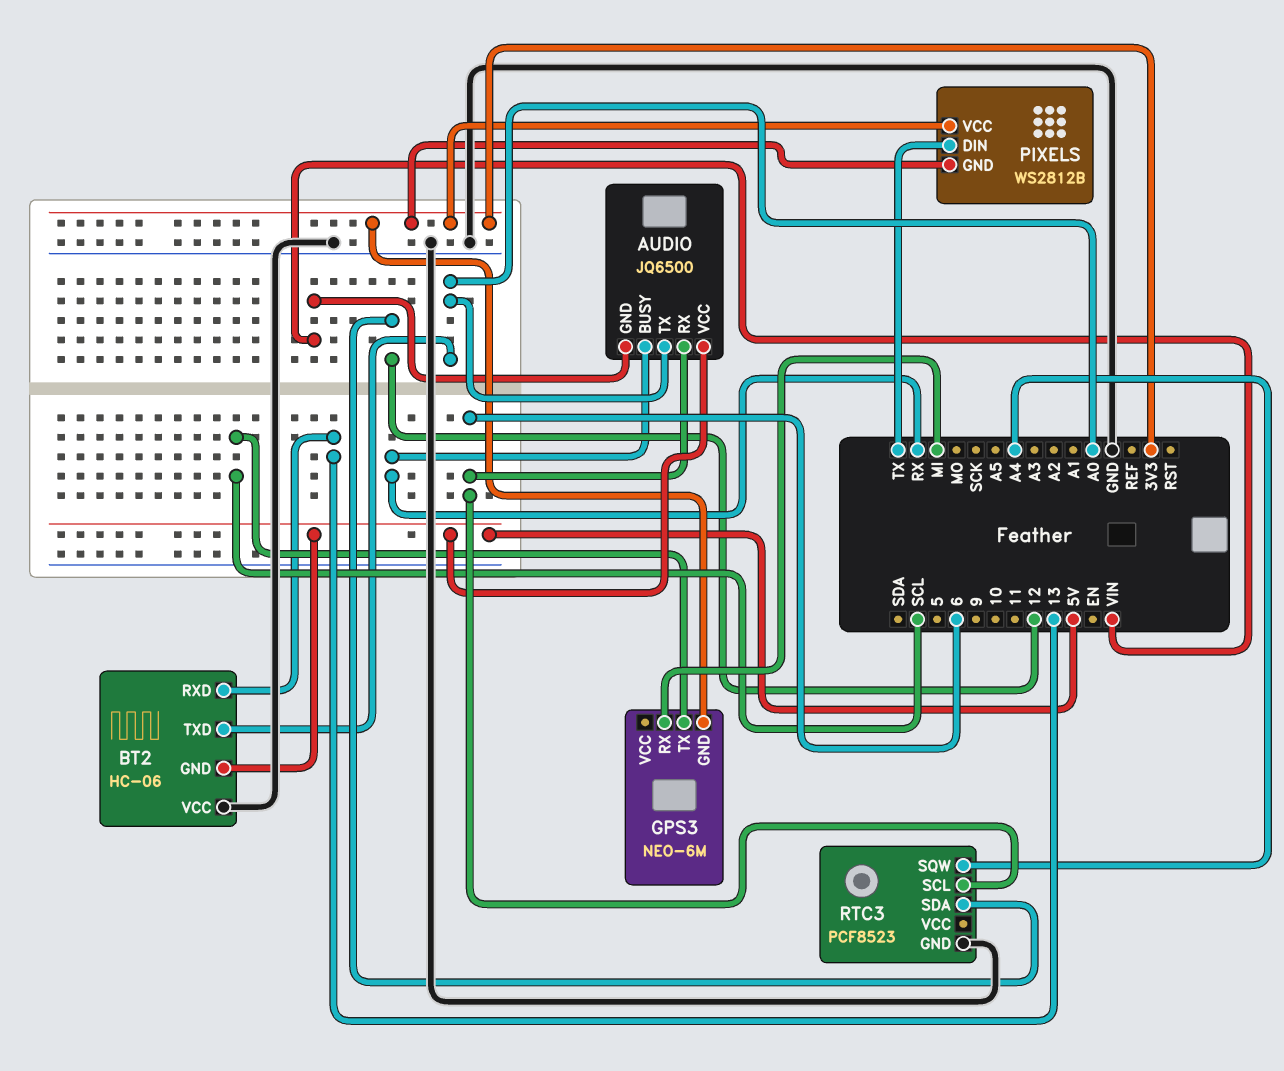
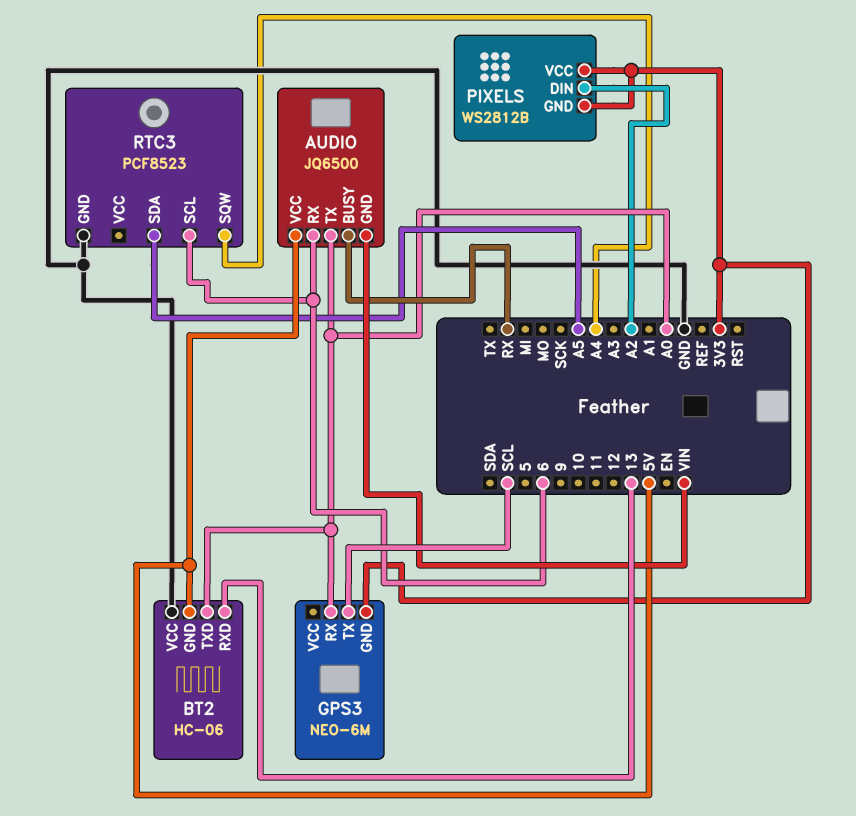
GPS3 pin RX: MI -> A0
PIXELS pin DIN: TX -> A2
RTC3 pin SDA: 12 -> A5

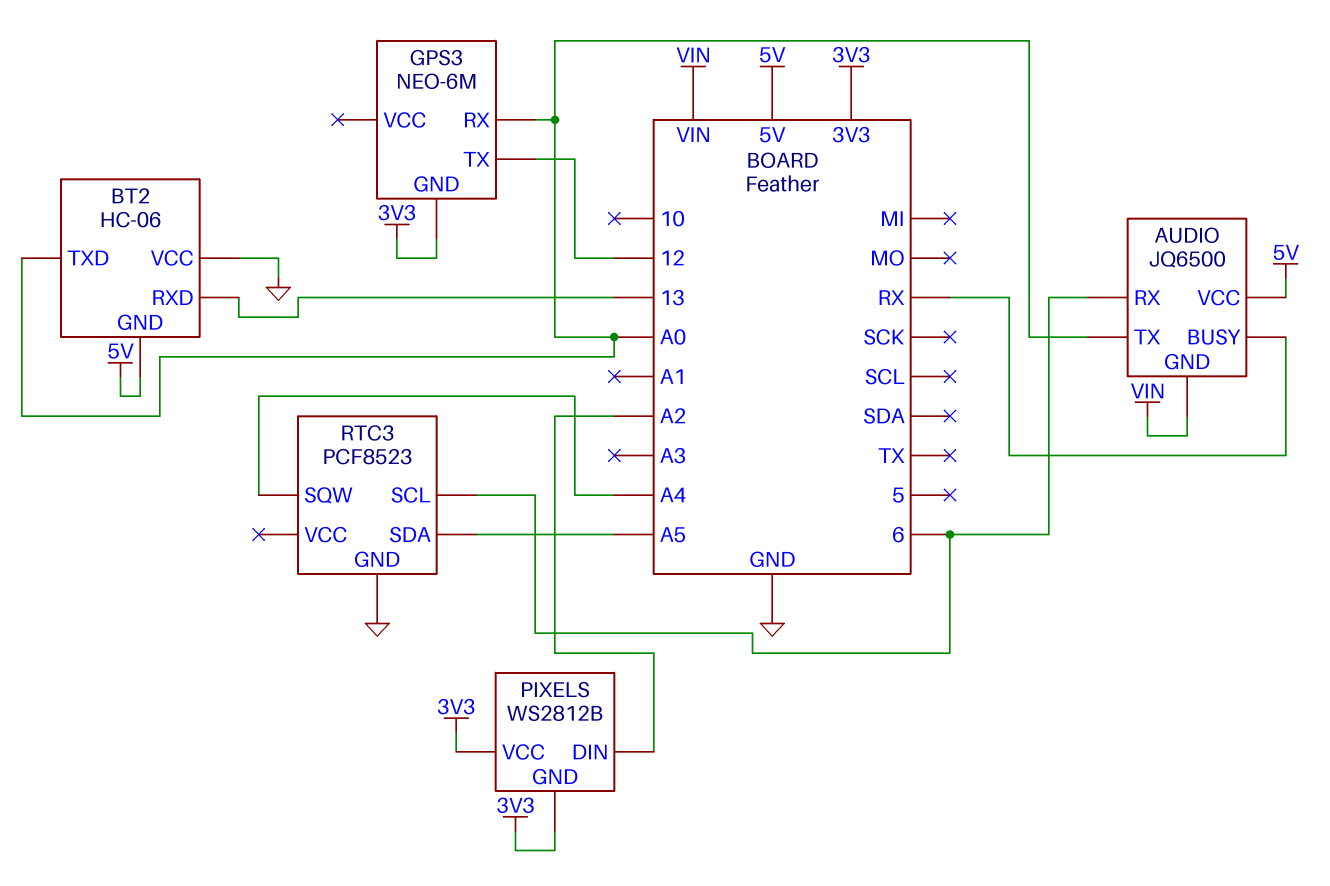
GPS3 pin TX: SCL -> 12

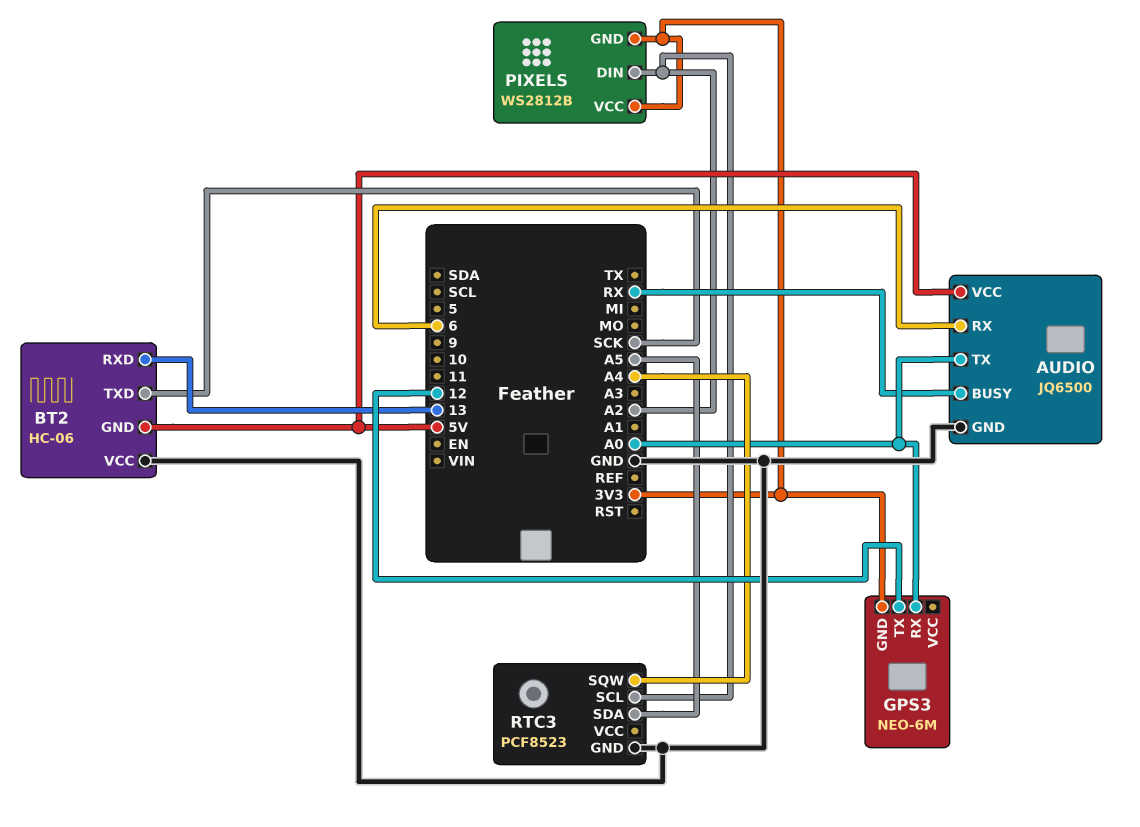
AUDIO pin GND: VIN -> GND
BT2 pin TXD: A0 -> SCK
RTC3 pin SCL: 6 -> A2

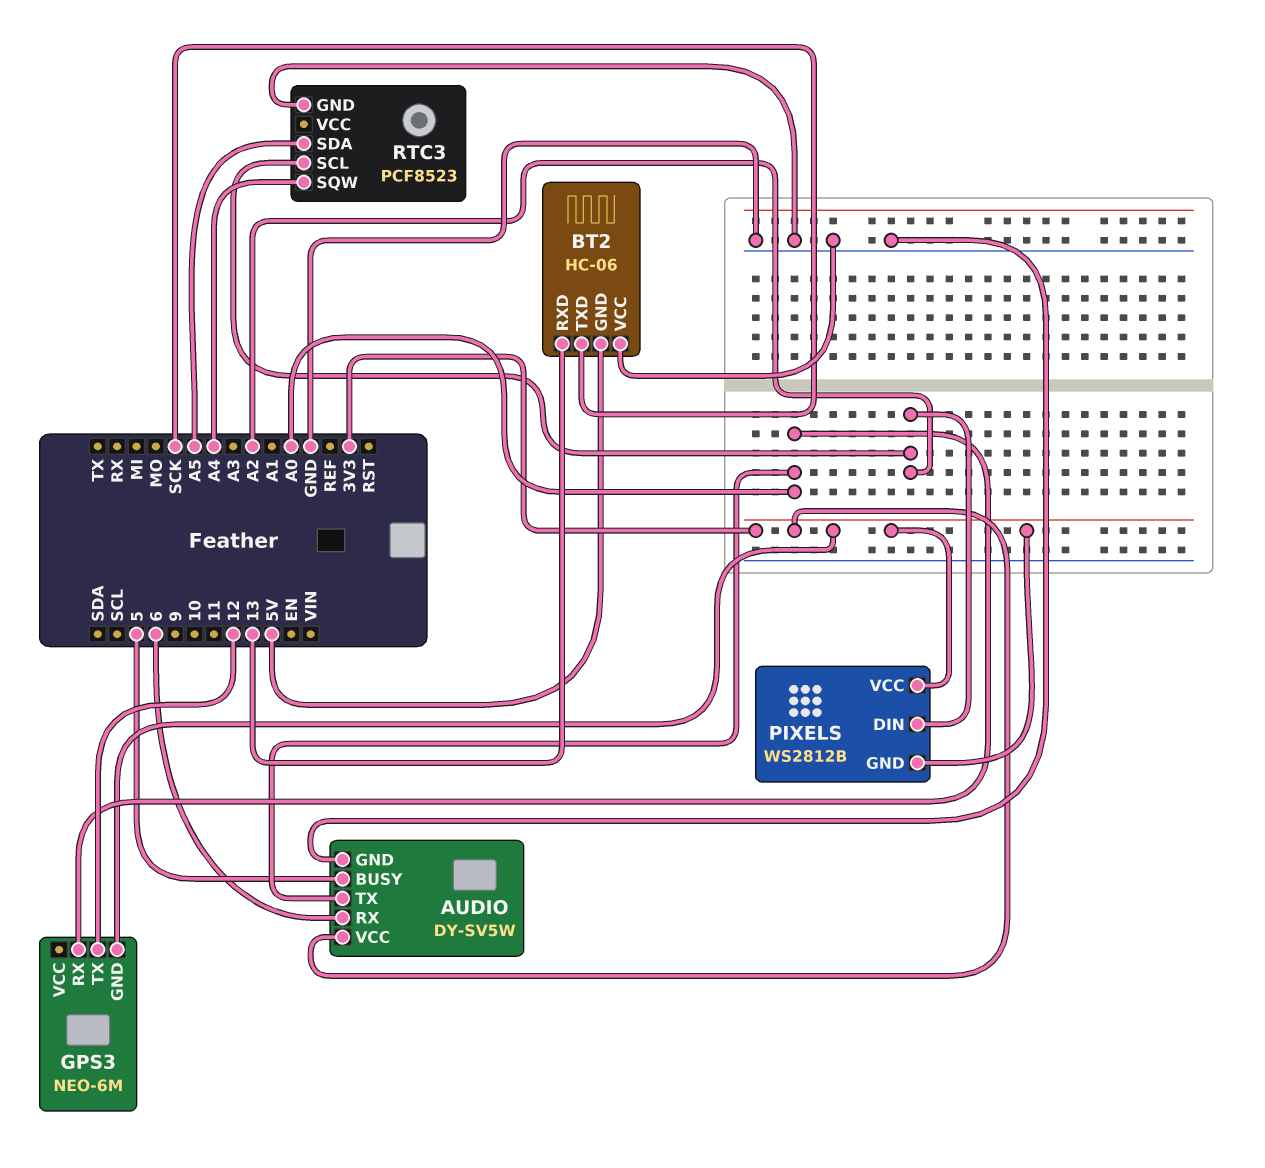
AUDIO: JQ6500 -> DY-SV5W
AUDIO pin BUSY: RX -> 5
AUDIO pin VCC: 5V -> 3V3

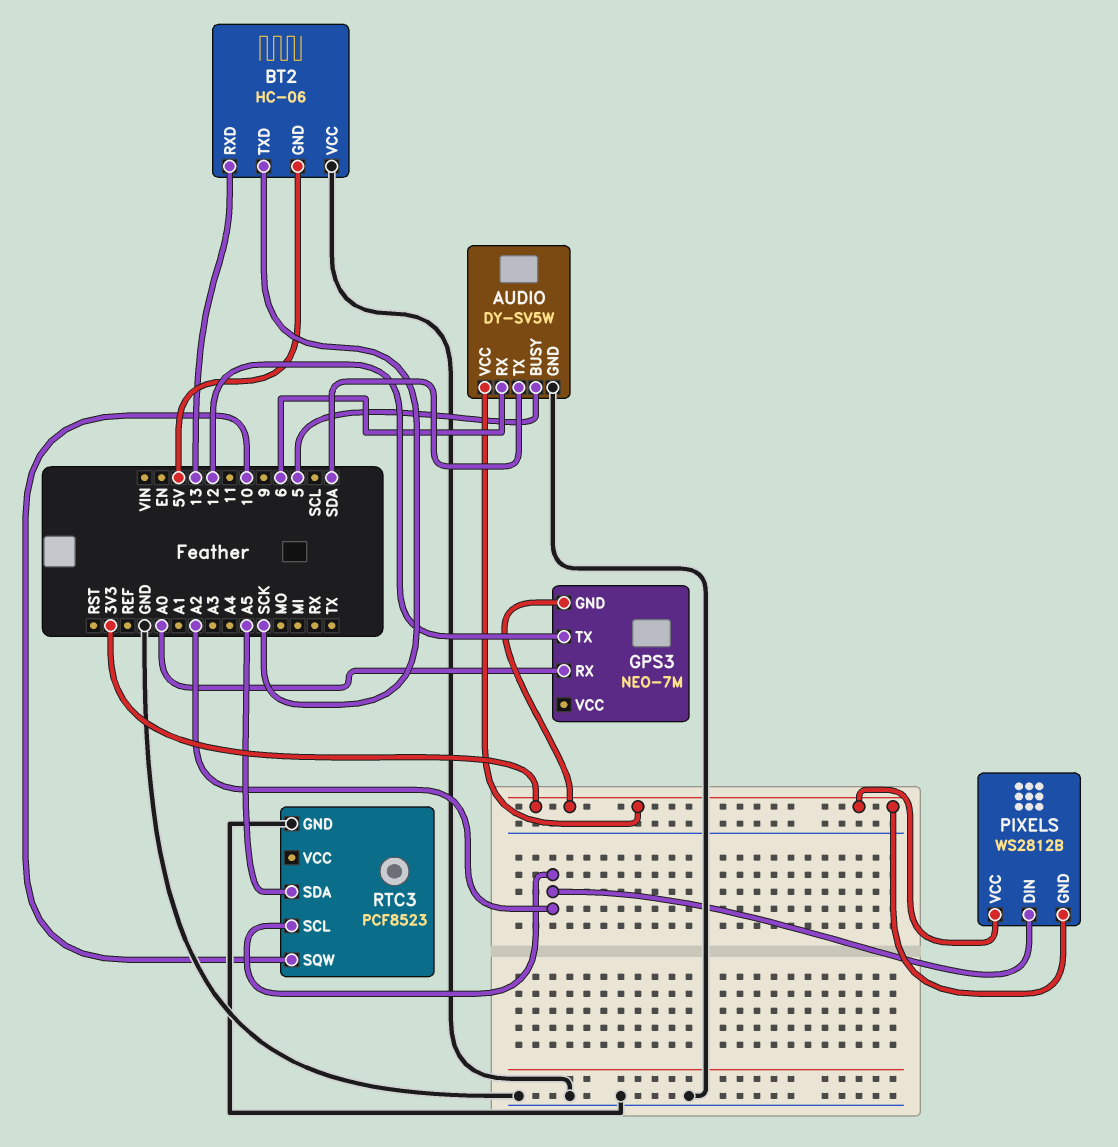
AUDIO pin TX: A0 -> SDA
GPS3: NEO-6M -> NEO-7M
RTC3 pin SQW: A4 -> 10

